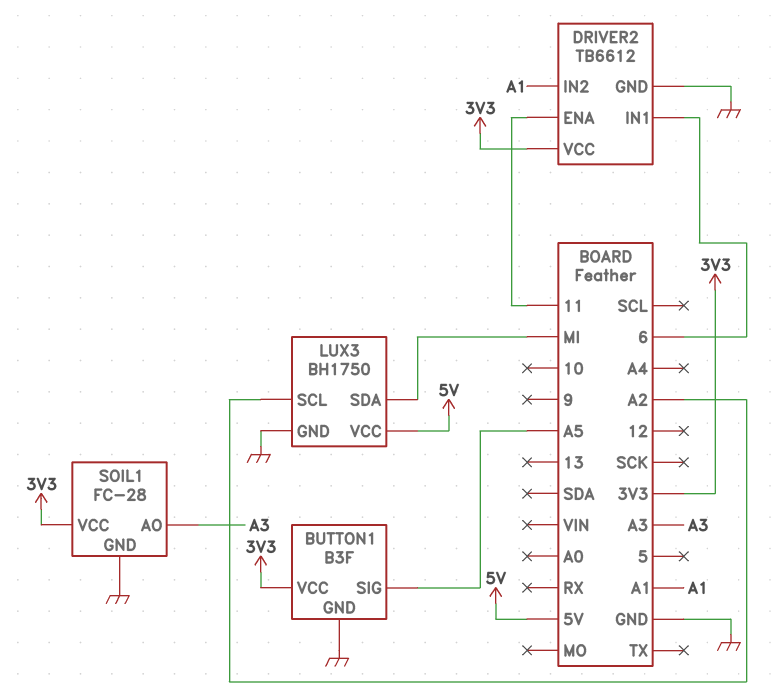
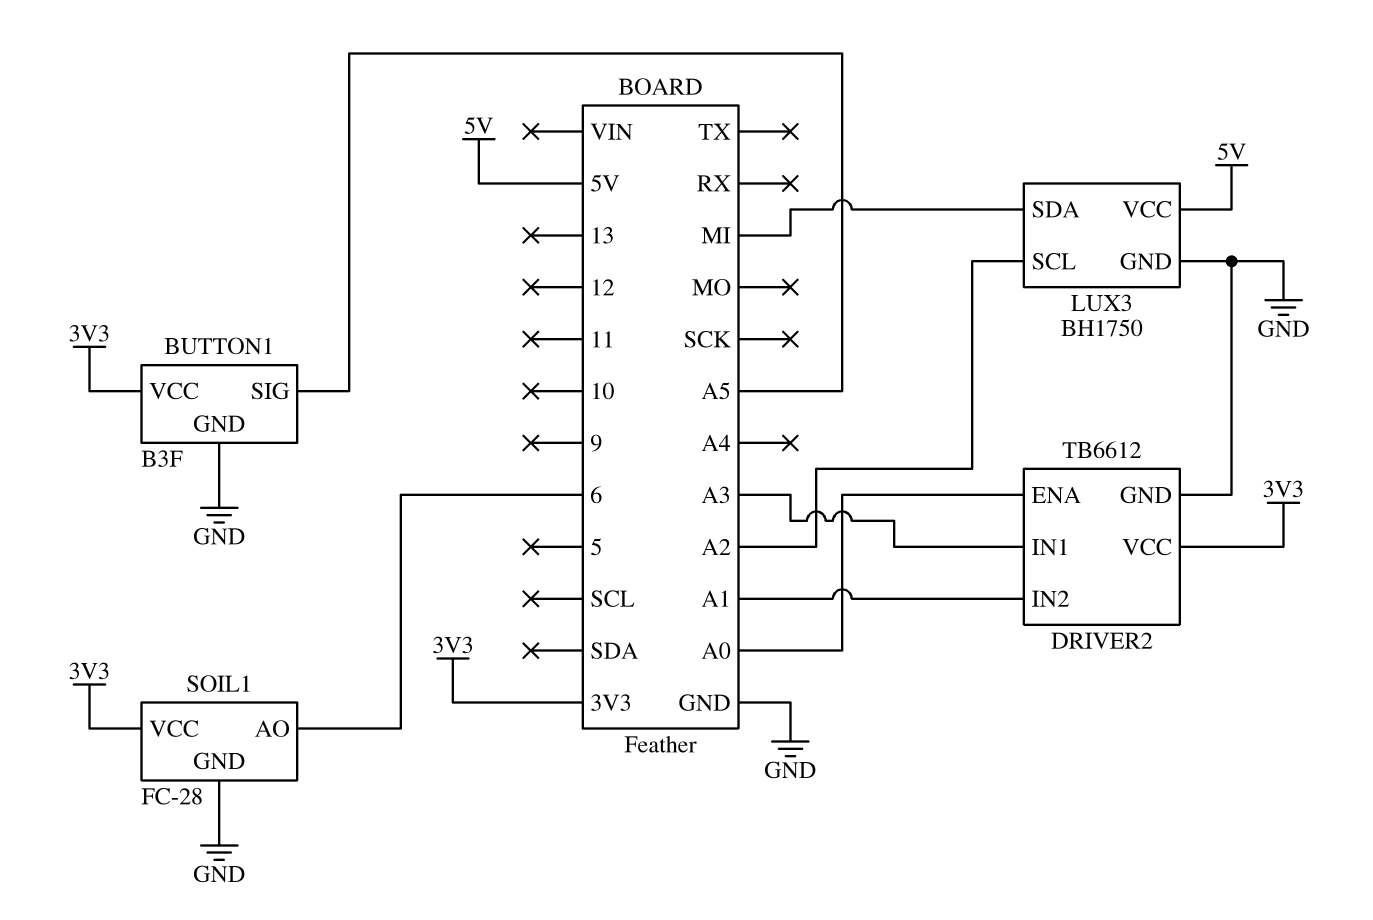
DRIVER2 pin ENA: 11 -> A0
DRIVER2 pin IN1: 6 -> A3
SOIL1 pin AO: A3 -> 6

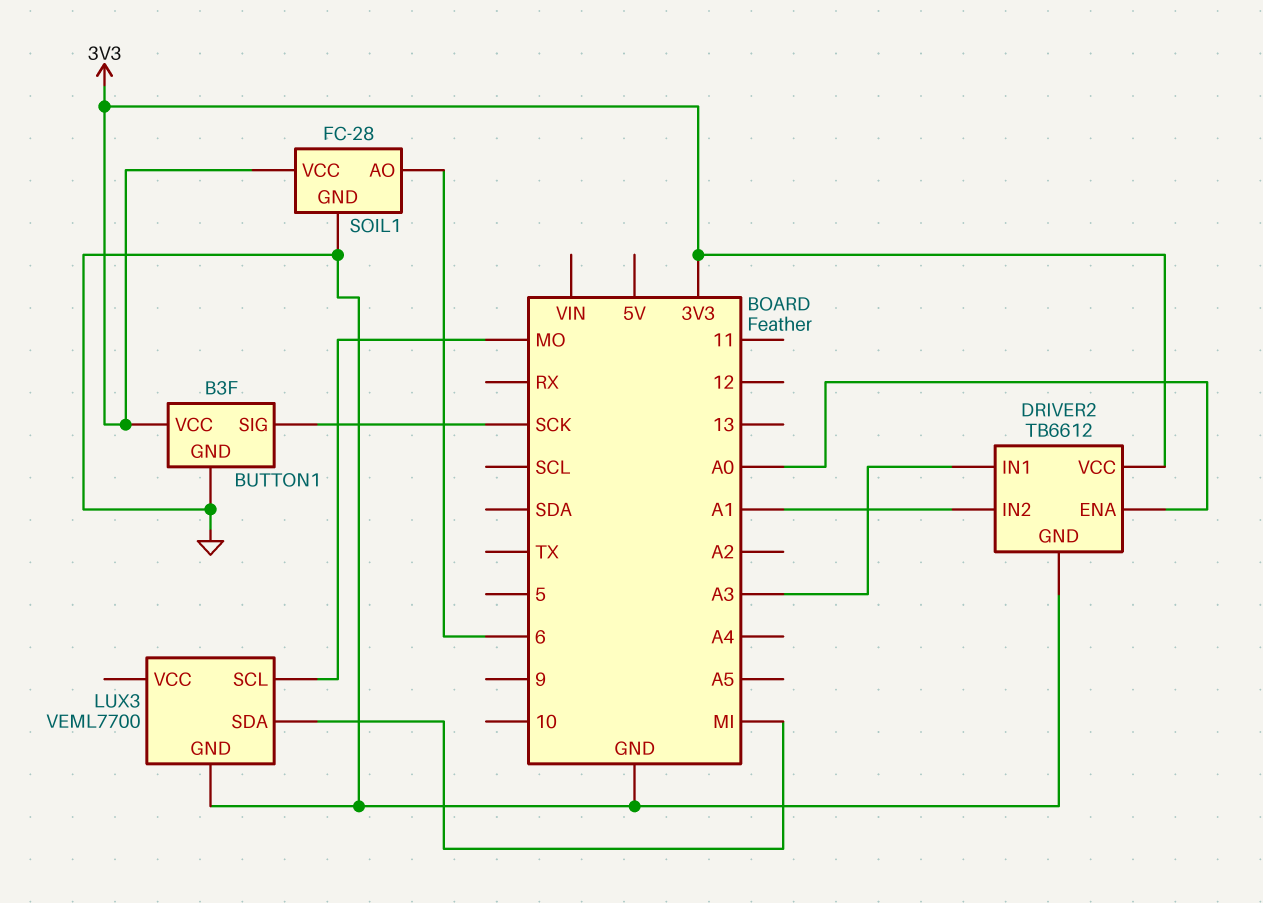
BUTTON1 pin SIG: A5 -> SCK
LUX3: BH1750 -> VEML7700
LUX3 pin SCL: A2 -> MO
LUX3 pin VCC: 5V -> none

